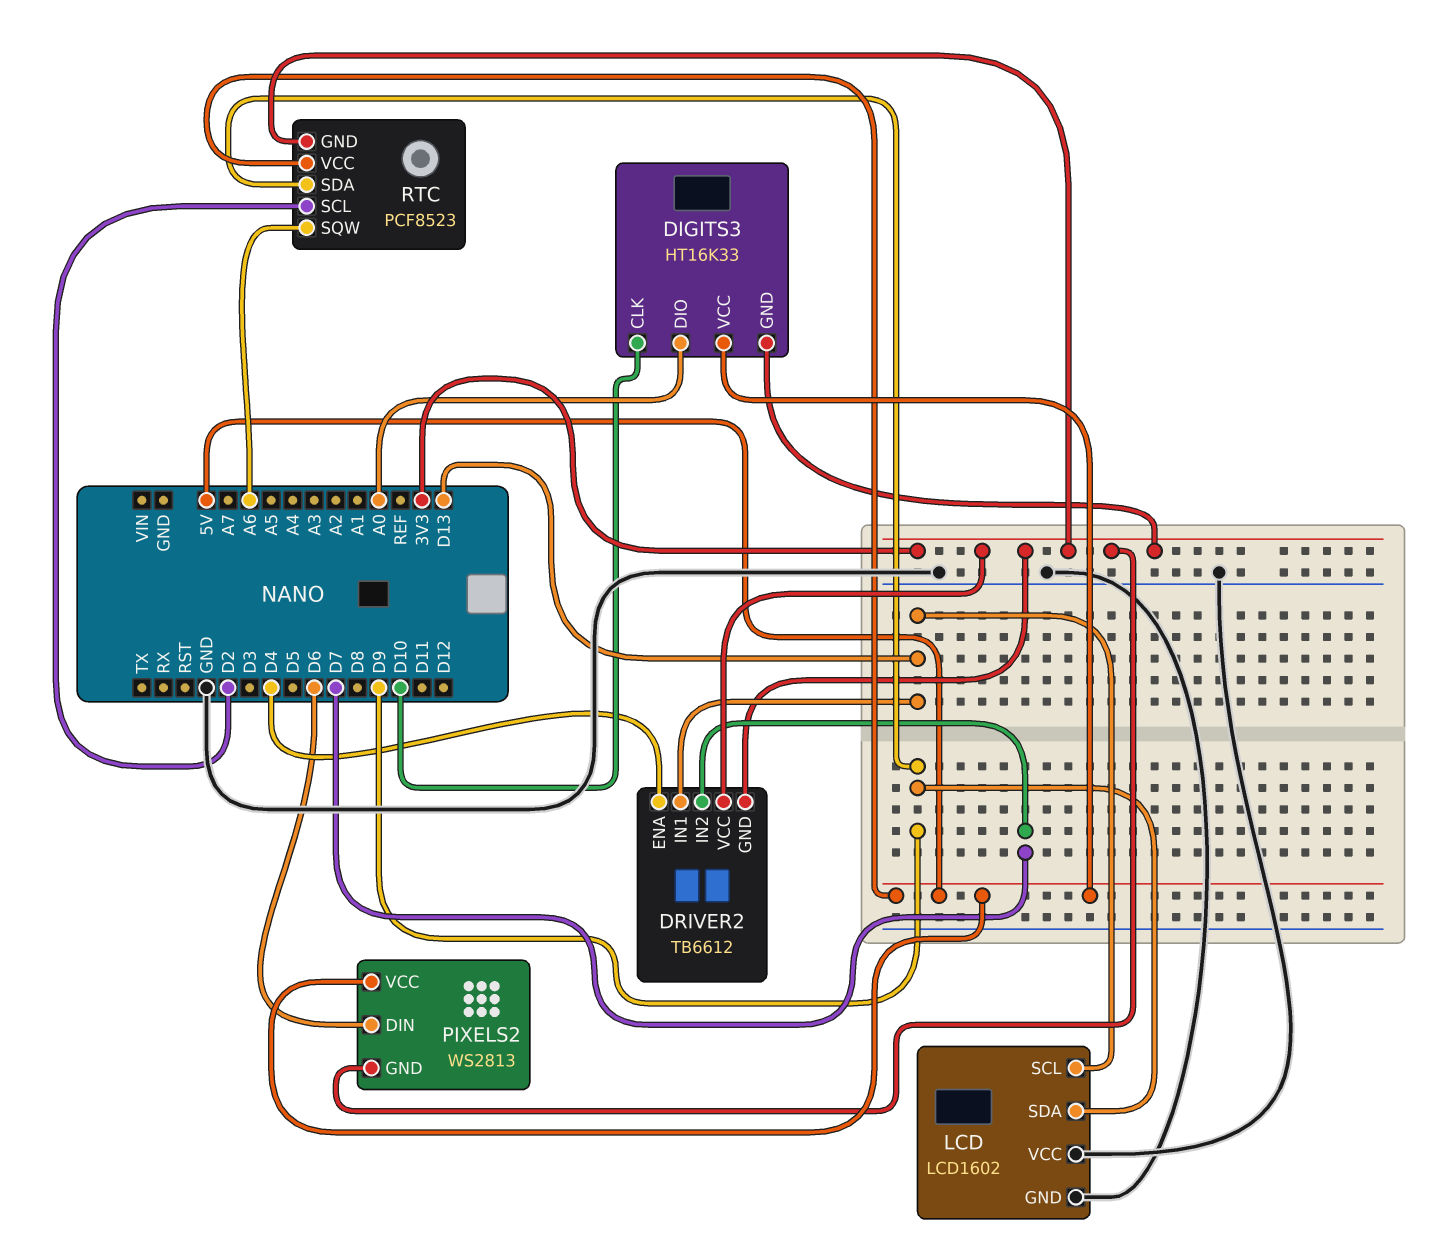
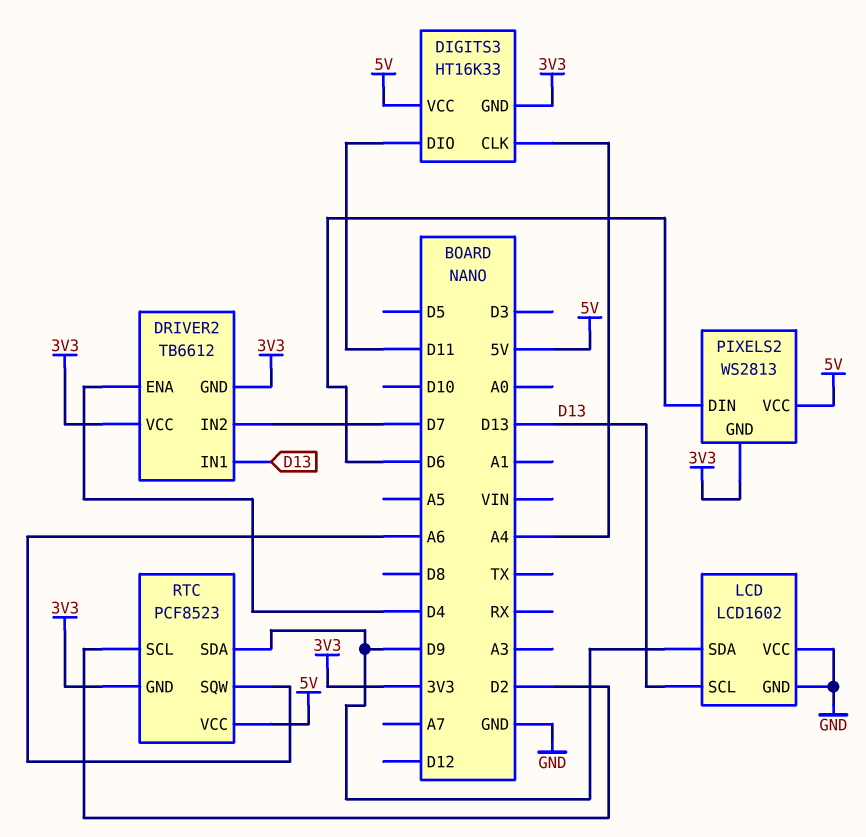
DIGITS3 pin CLK: D10 -> A4
DIGITS3 pin DIO: A0 -> D11

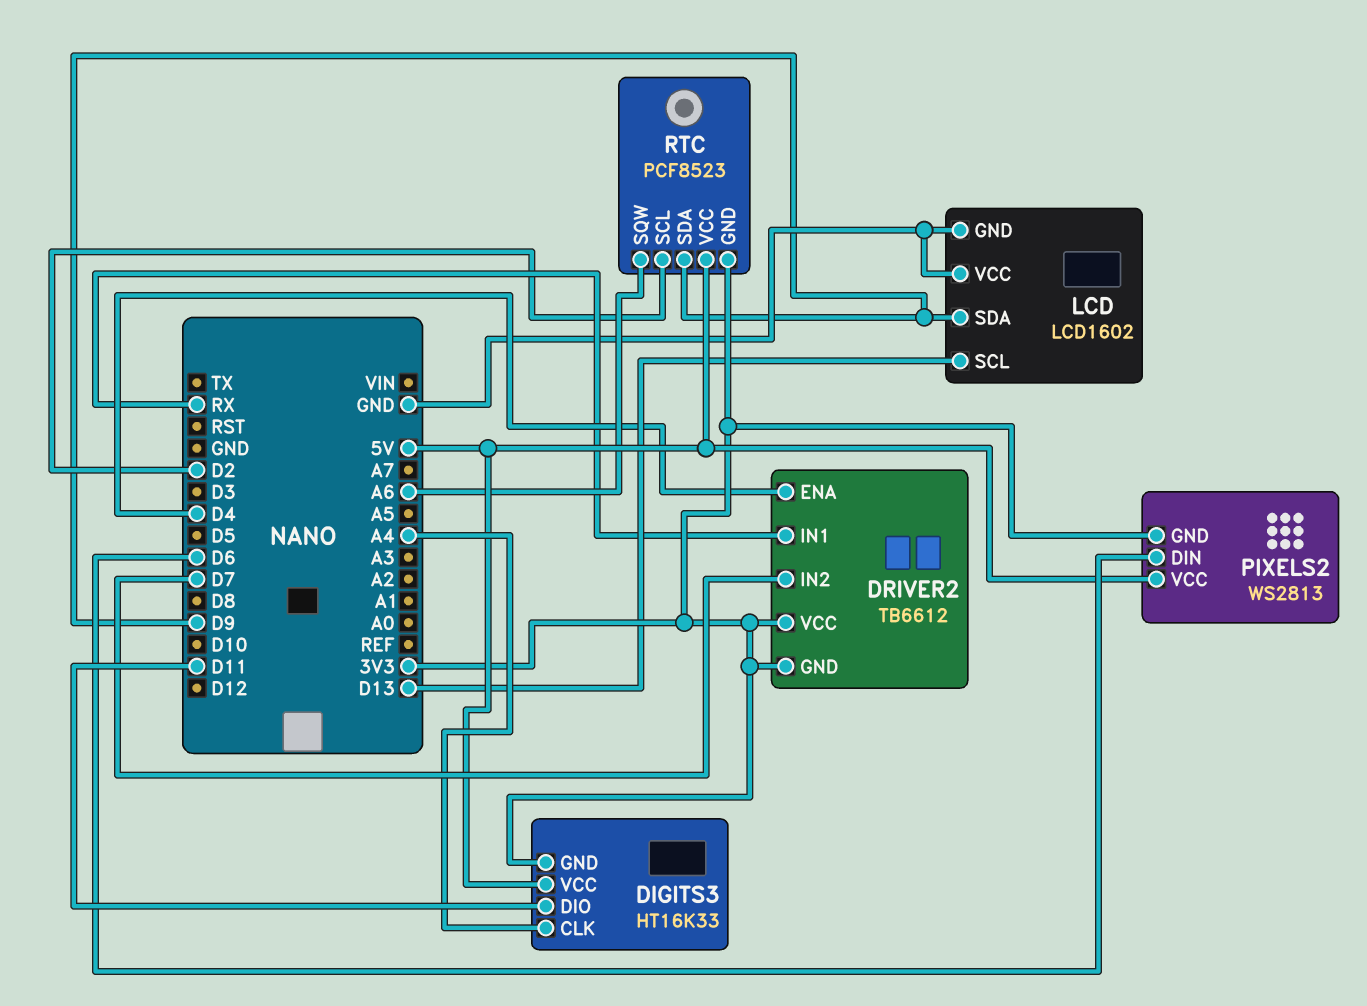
DRIVER2 pin IN1: D13 -> RX

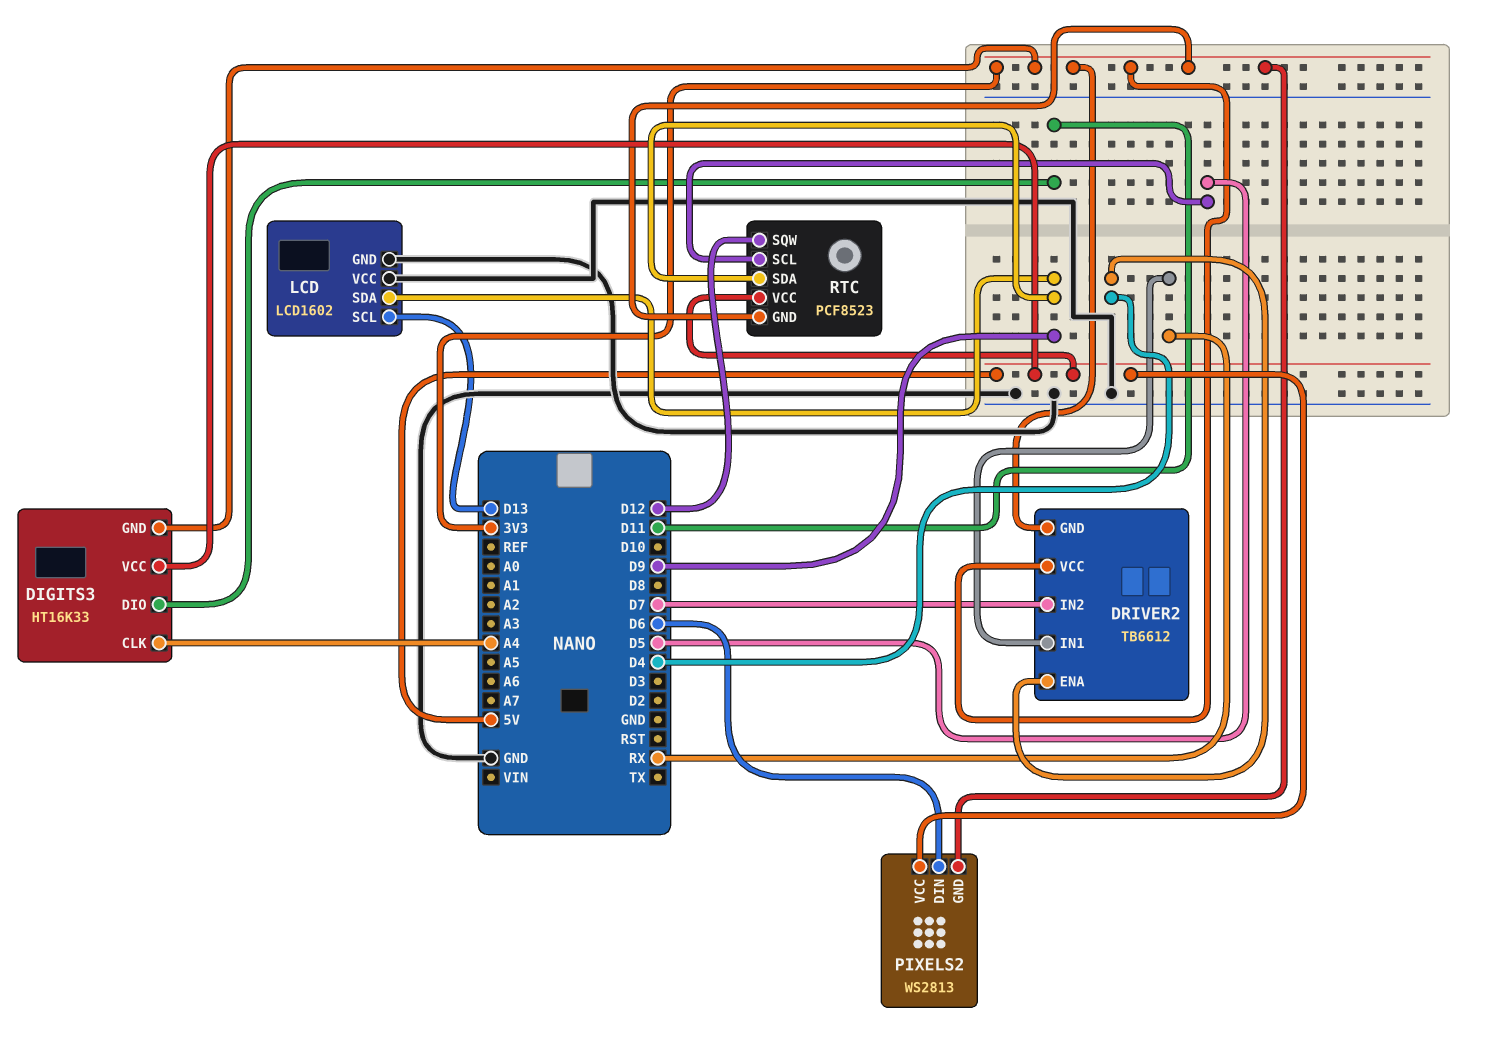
RTC pin SCL: D2 -> D5
RTC pin SQW: A6 -> D12

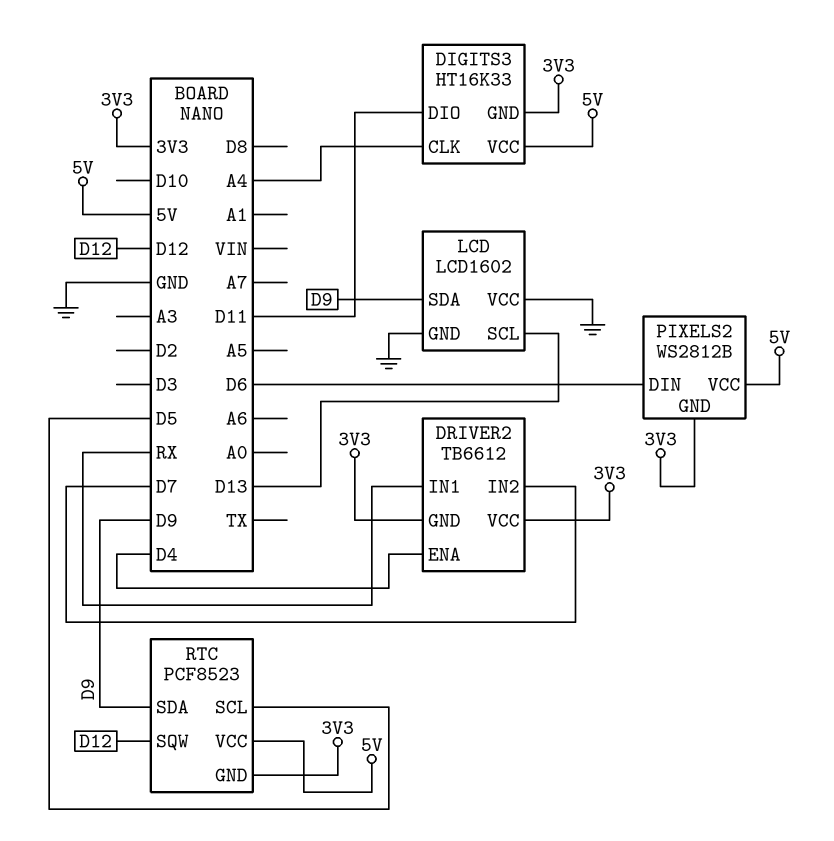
PIXELS2: WS2813 -> WS2812B

